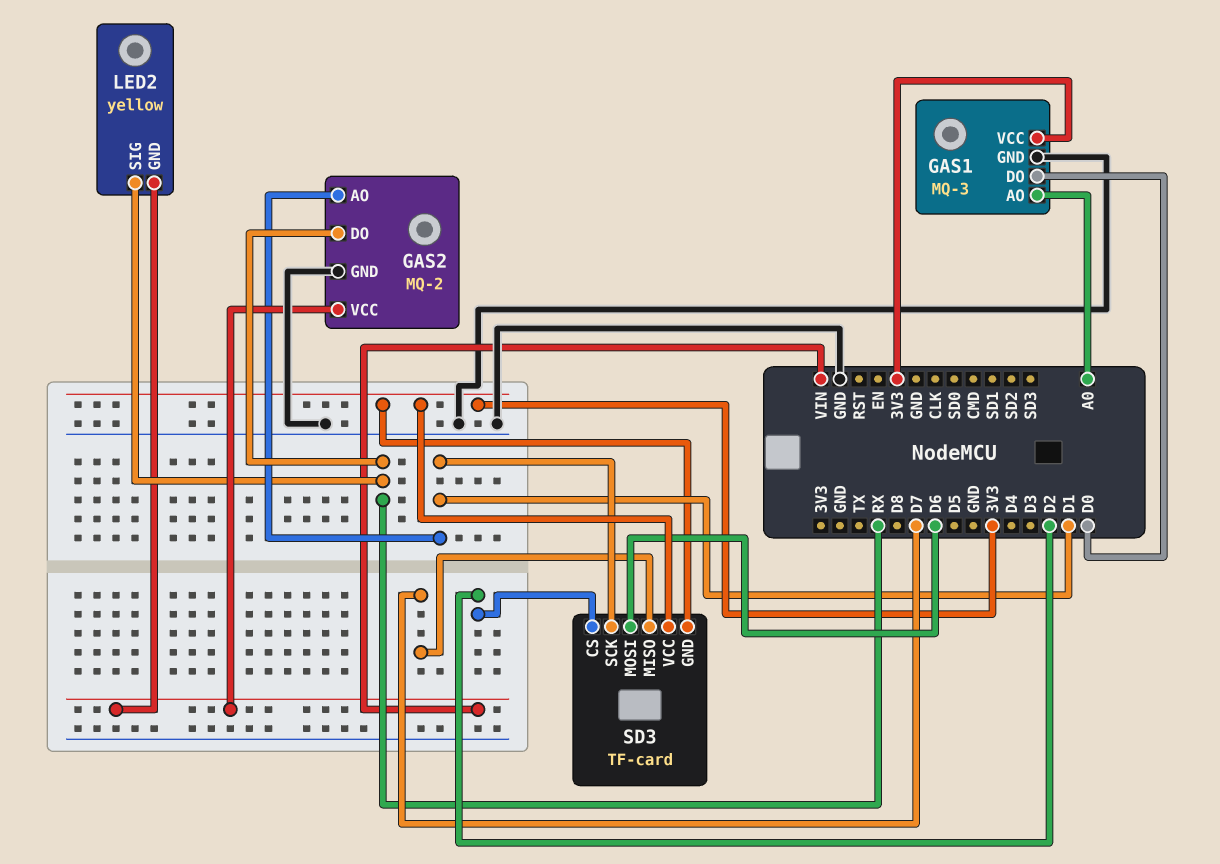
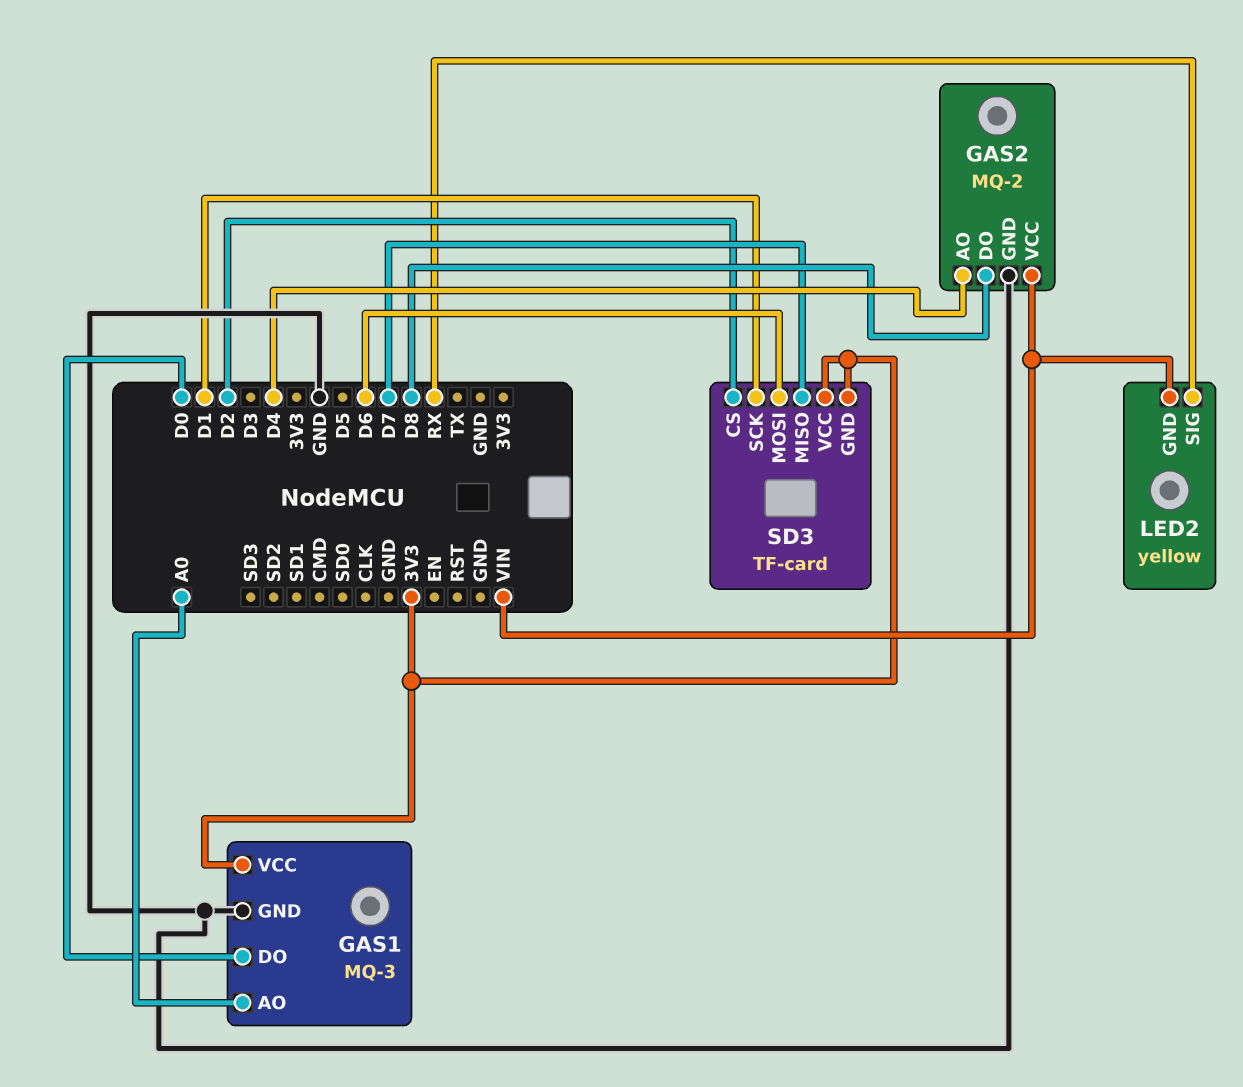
GAS2 pin AO: D1 -> D4
GAS2 pin DO: RX -> D8

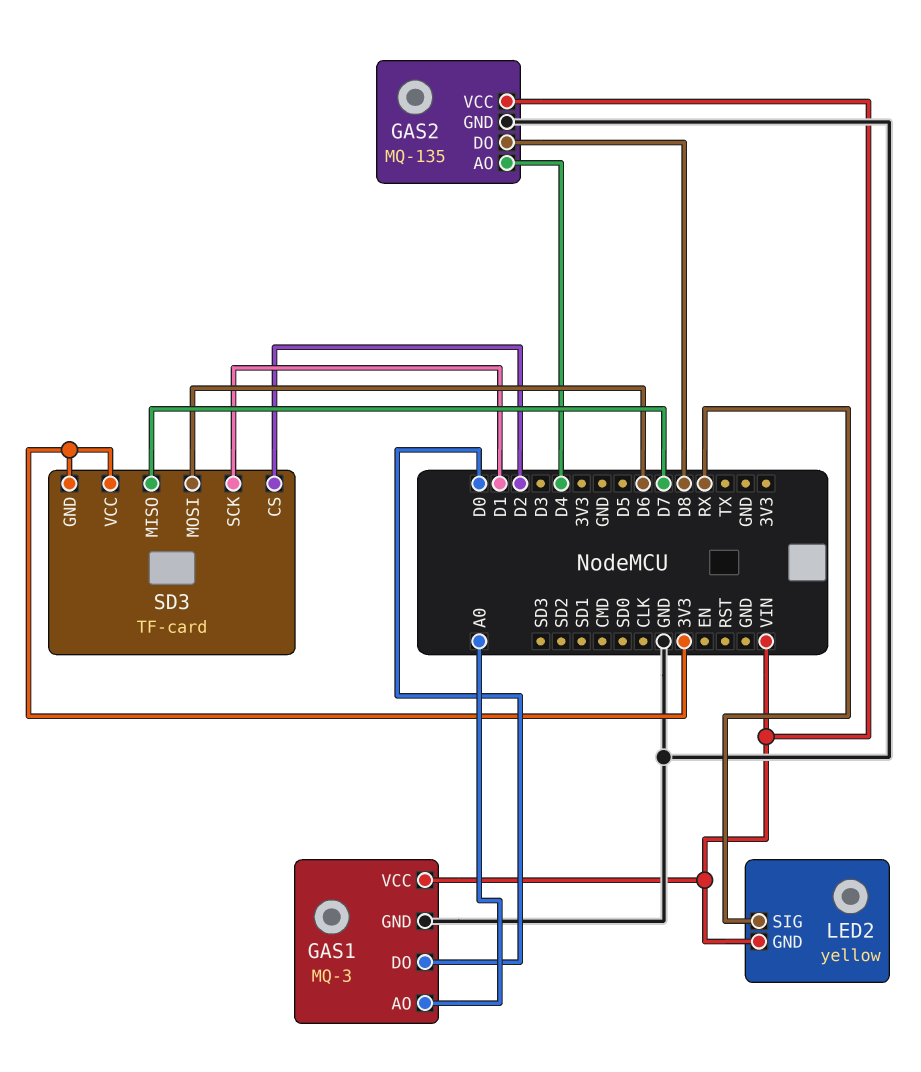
GAS1 pin VCC: 3V3 -> VIN
GAS2: MQ-2 -> MQ-135

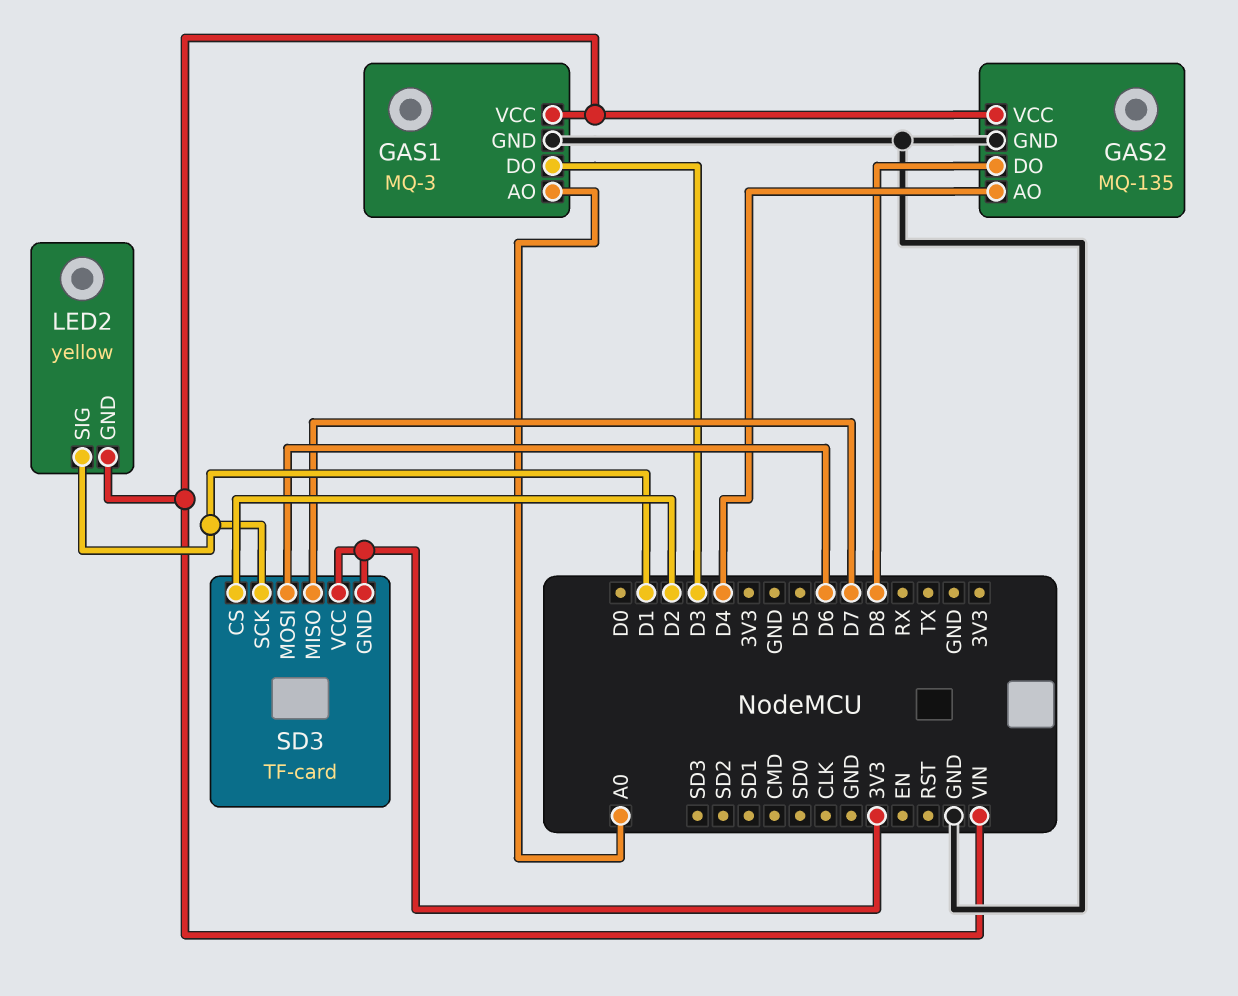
GAS1 pin DO: D0 -> D3
LED2 pin SIG: RX -> D1

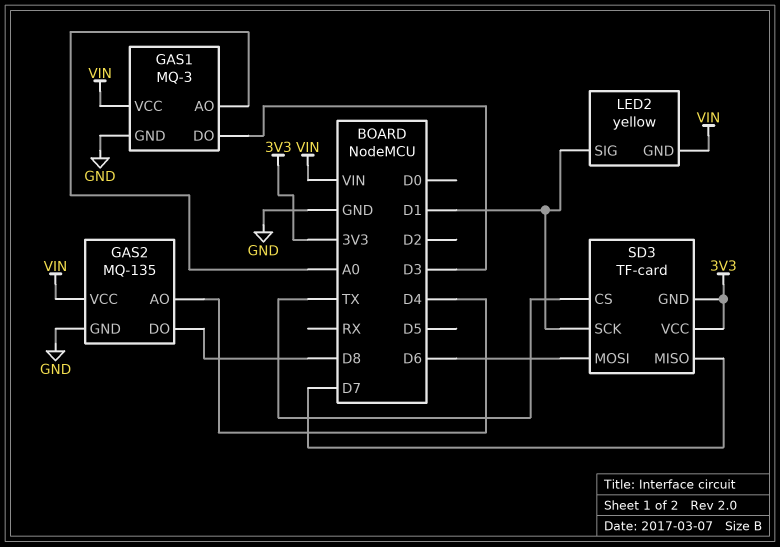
SD3 pin CS: D2 -> TX

